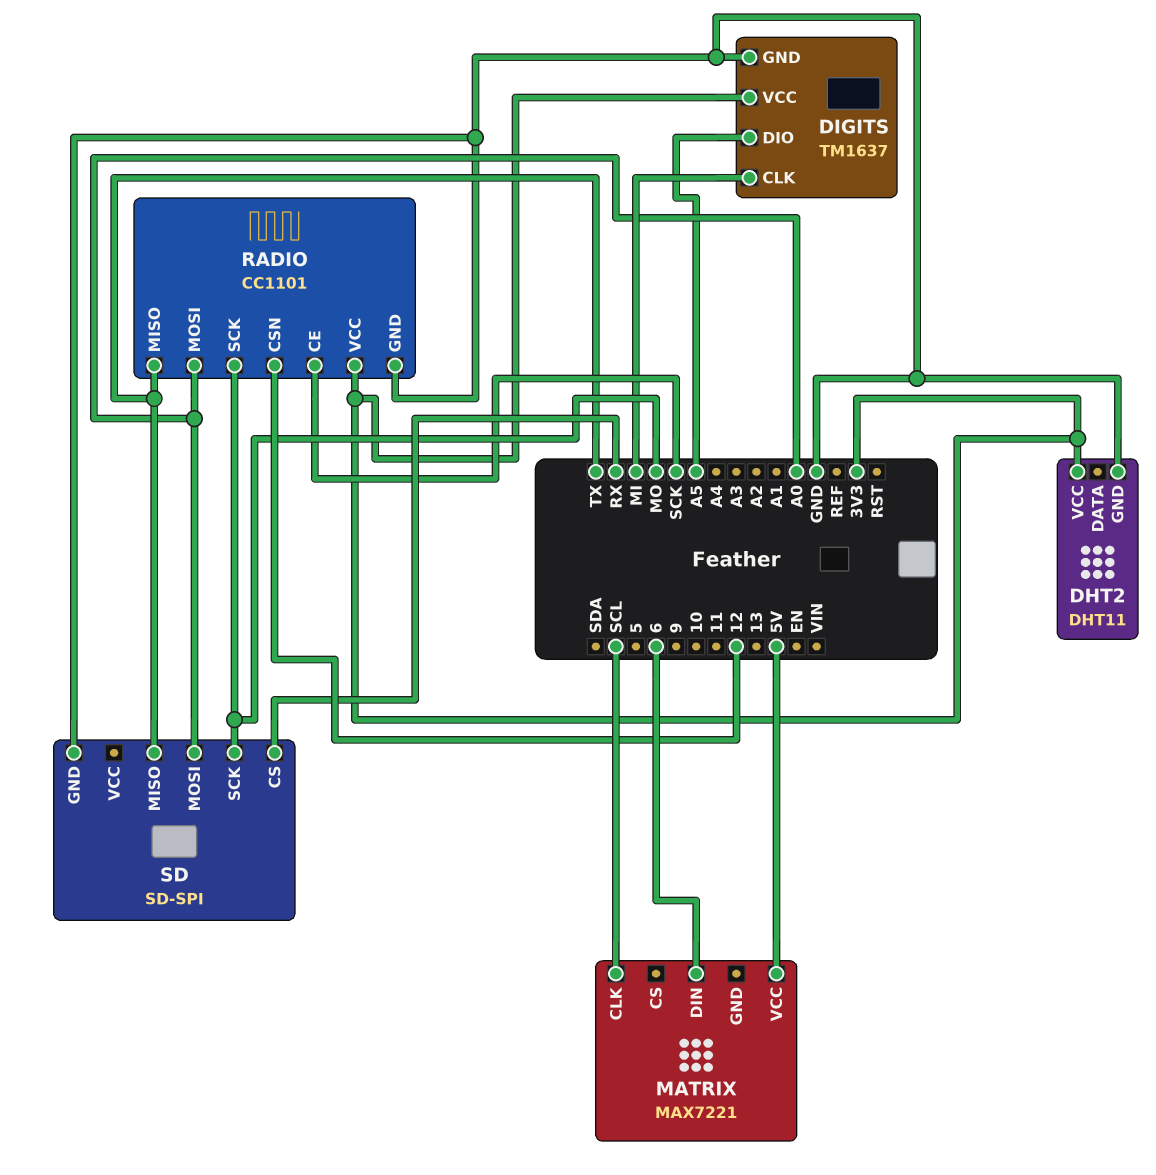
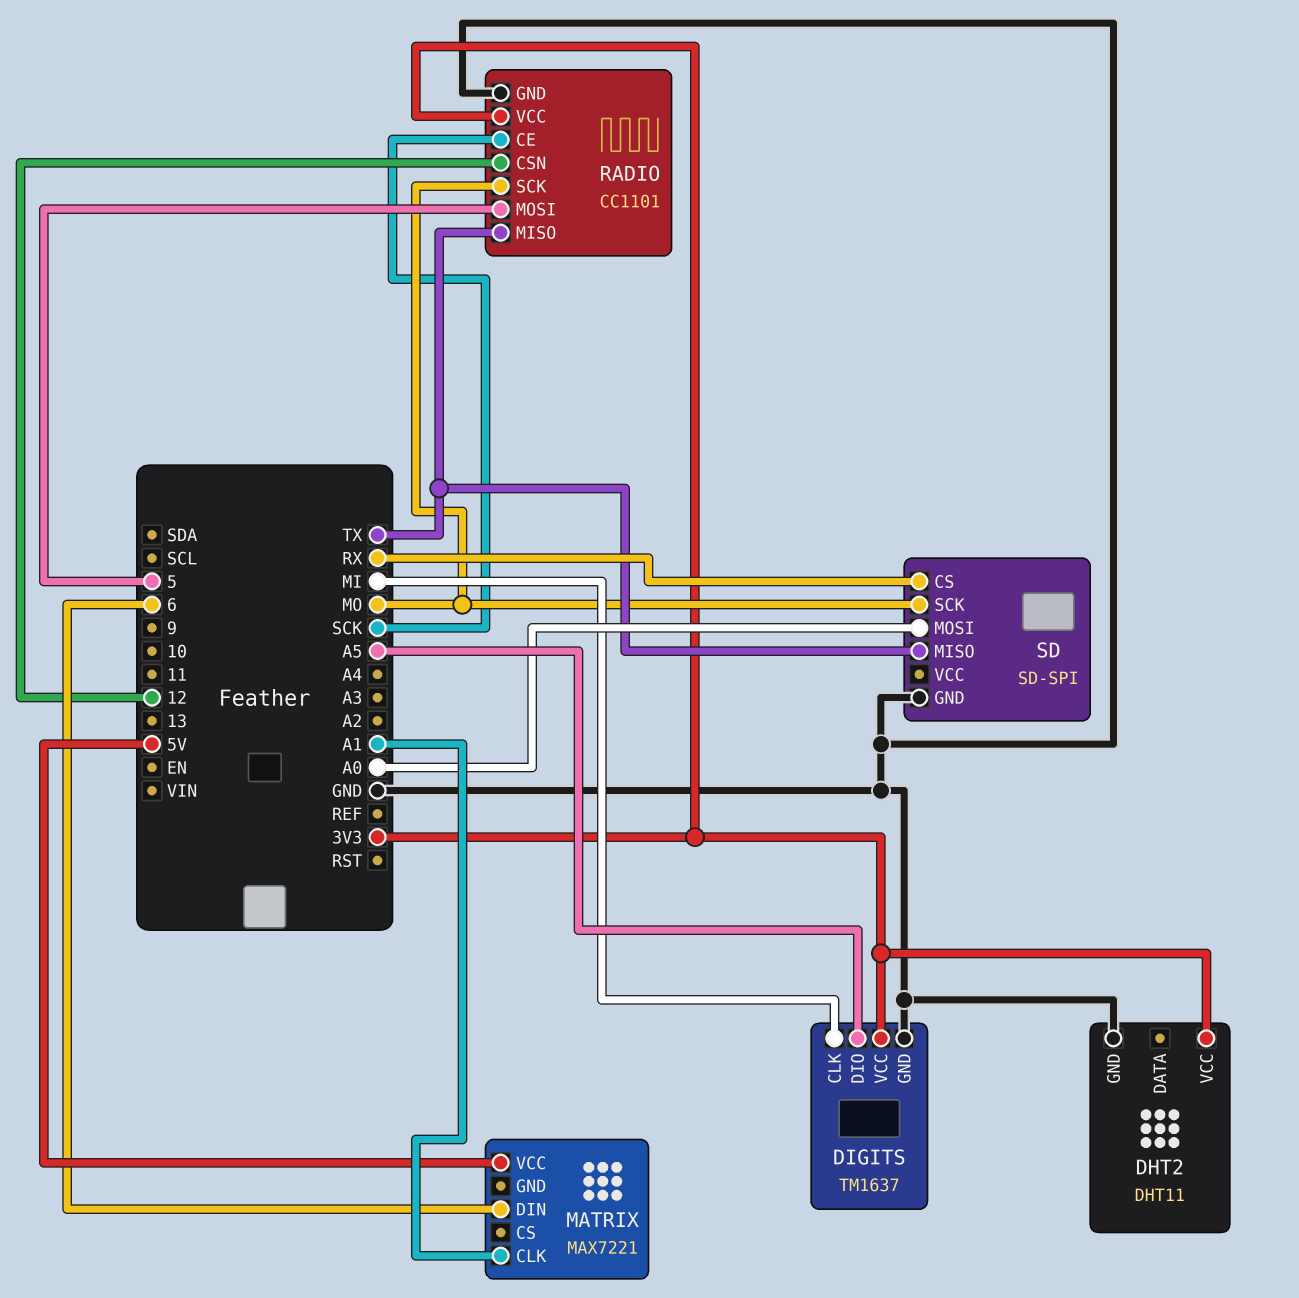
MATRIX pin CLK: SCL -> A1
RADIO pin MOSI: A0 -> 5

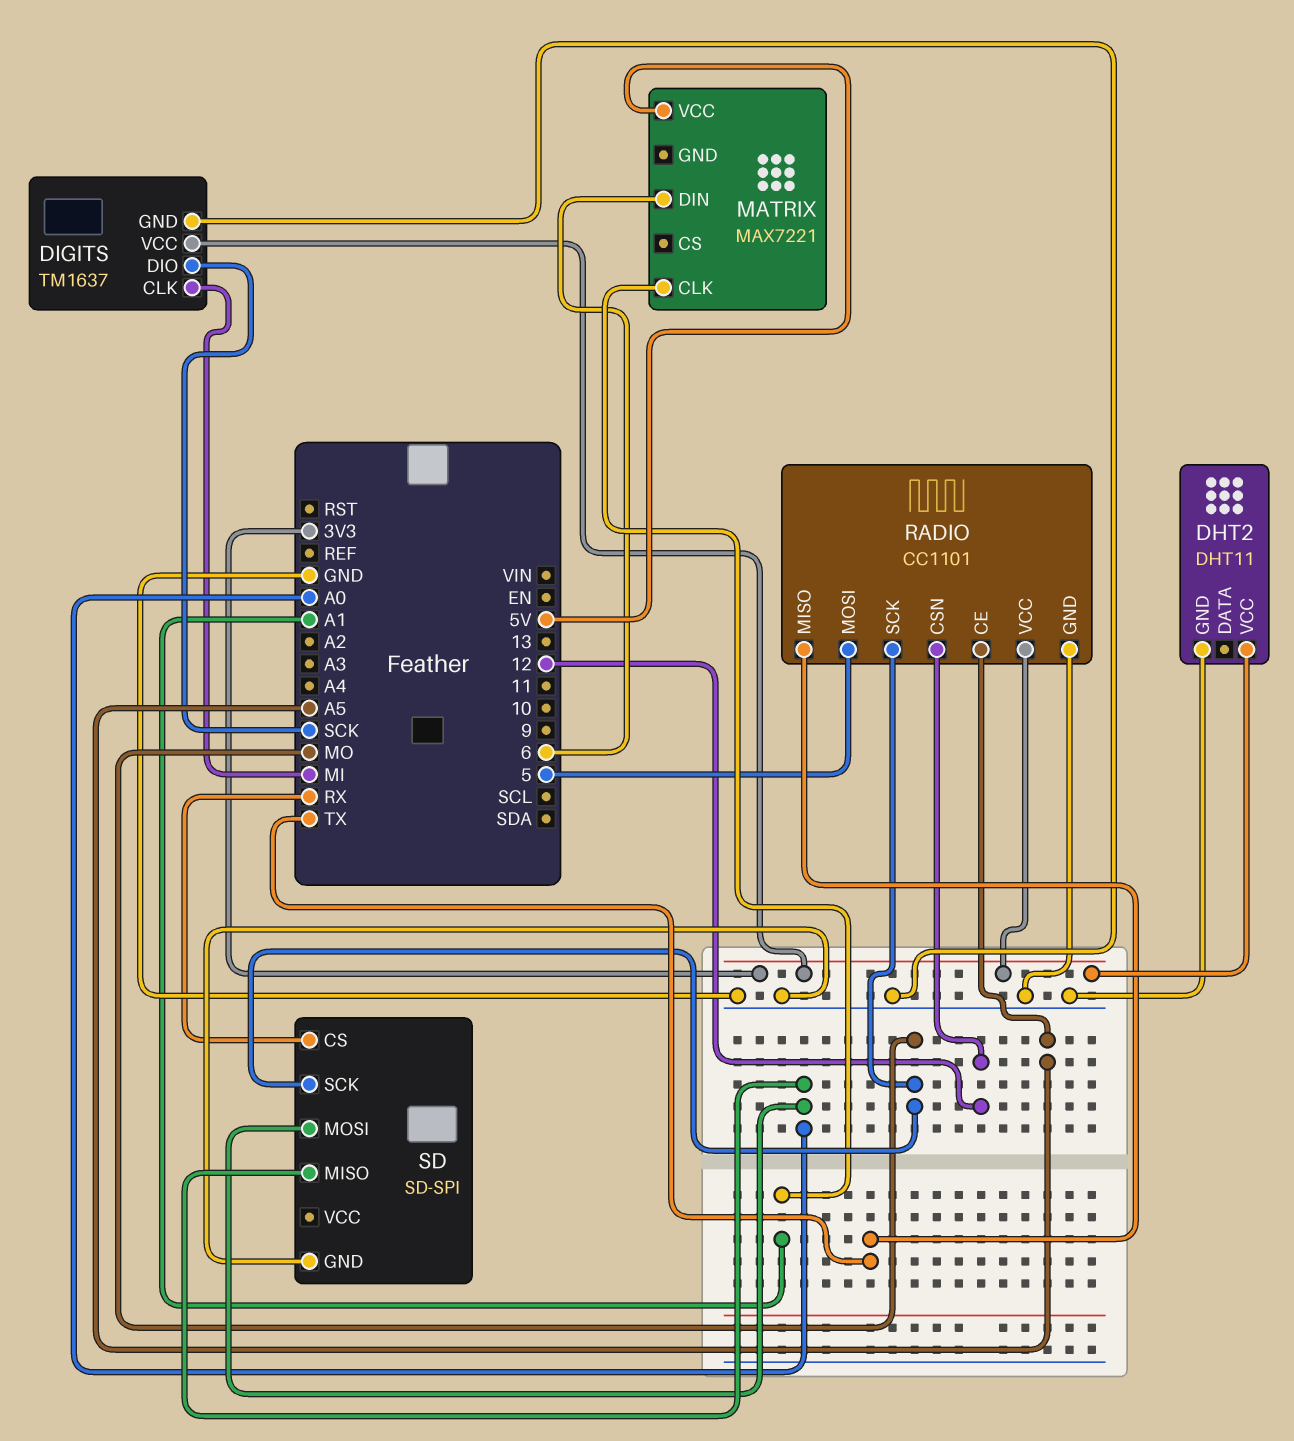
DIGITS pin DIO: A5 -> SCK
RADIO pin CE: SCK -> A5
SD pin MISO: TX -> A0

